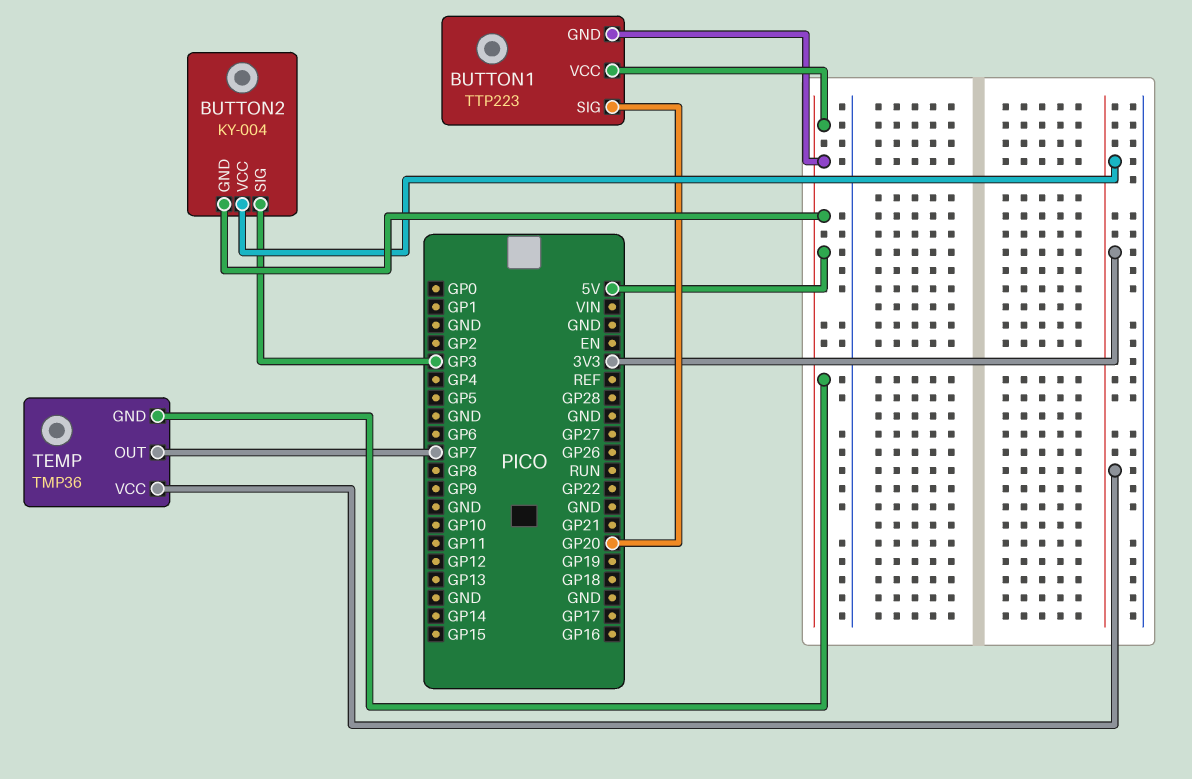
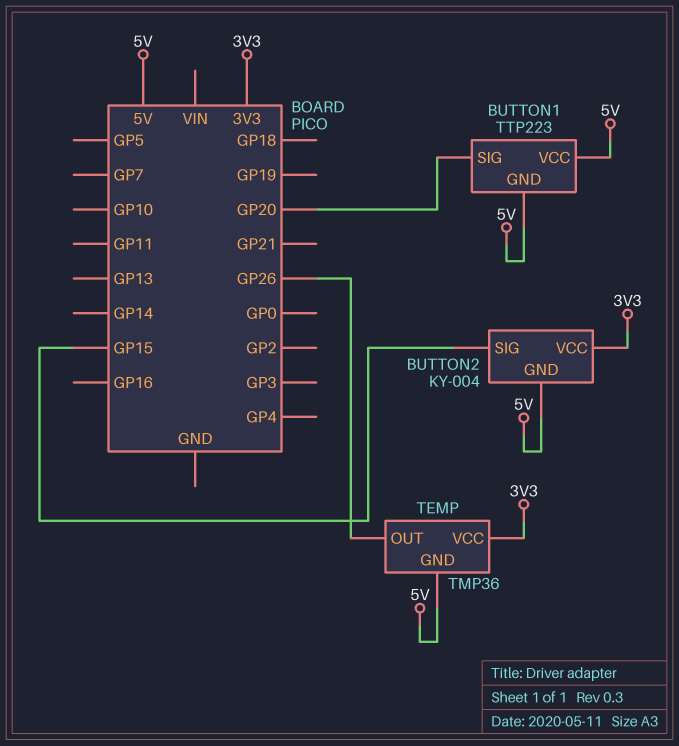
BUTTON2 pin SIG: GP3 -> GP15
TEMP pin OUT: GP7 -> GP26

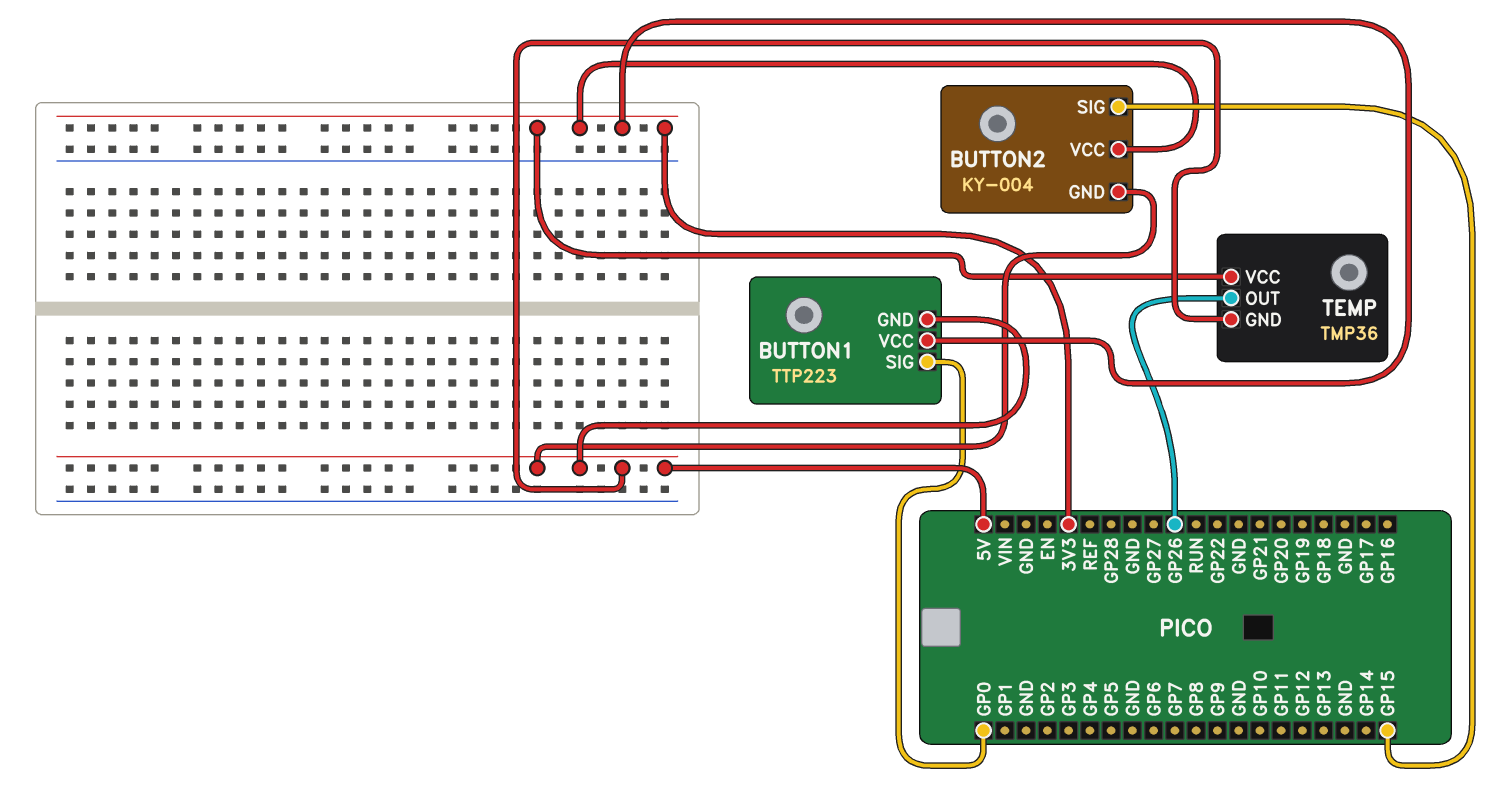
BUTTON1 pin SIG: GP20 -> GP0
BUTTON1 pin VCC: 5V -> 3V3

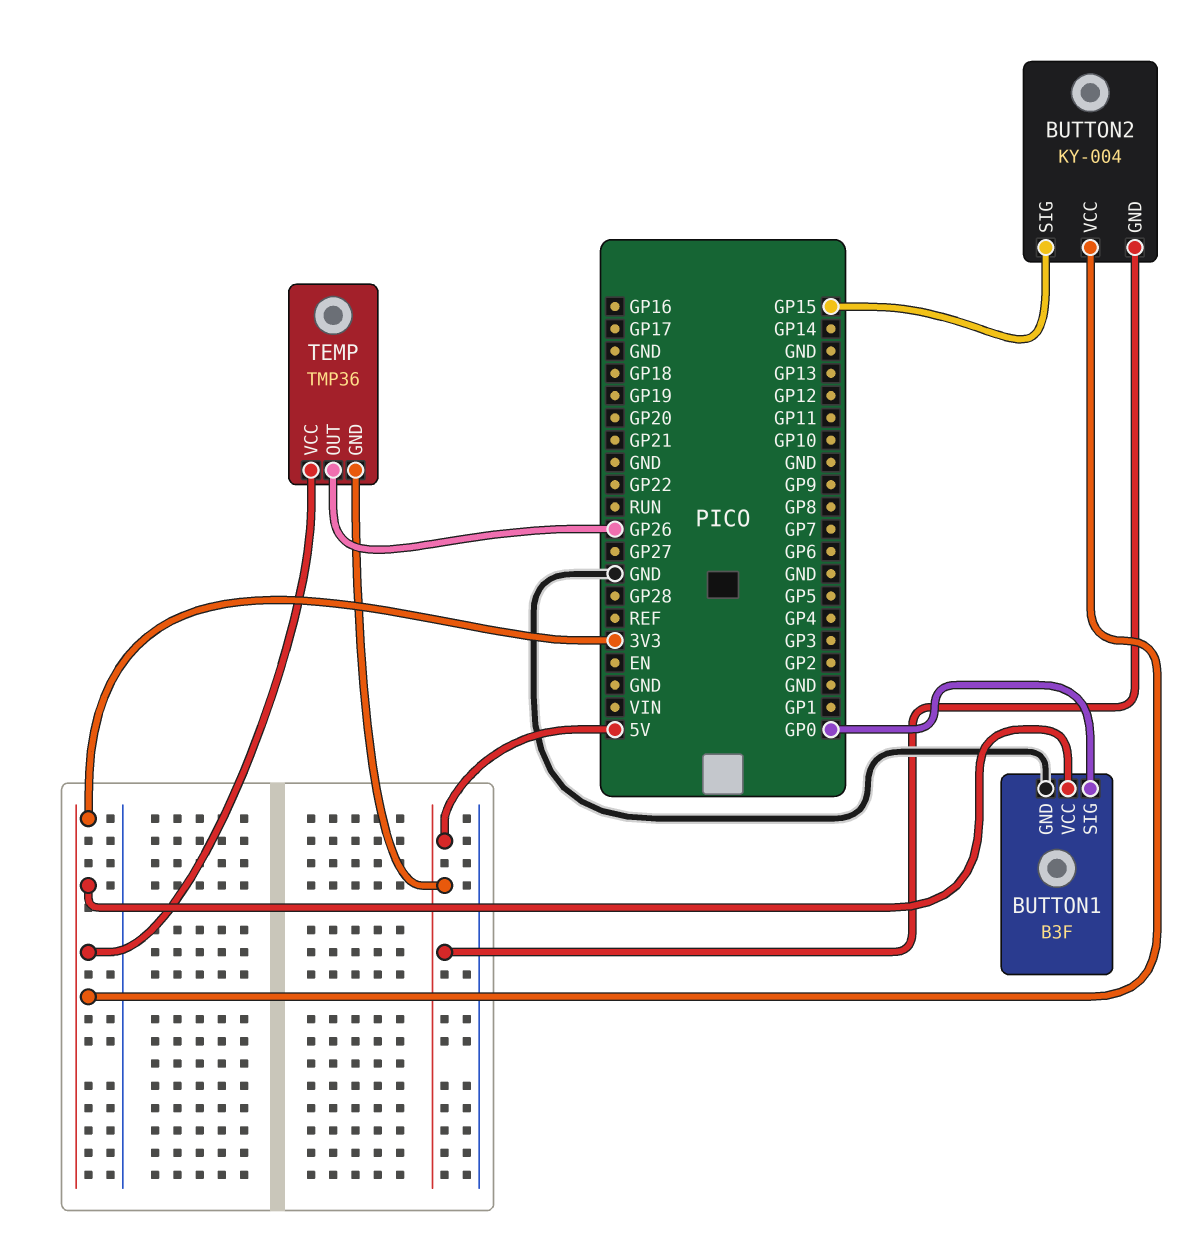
BUTTON1: TTP223 -> B3F
BUTTON1 pin GND: 5V -> GND

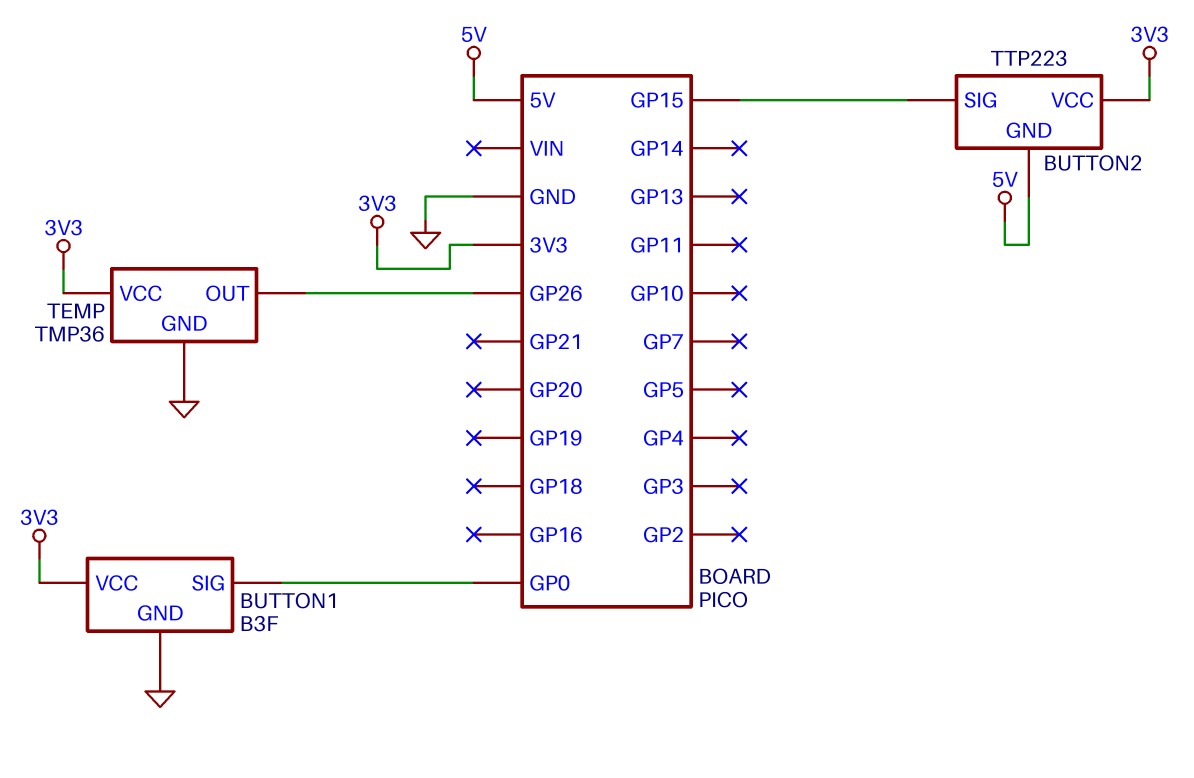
BUTTON2: KY-004 -> TTP223
TEMP pin GND: 5V -> GND

